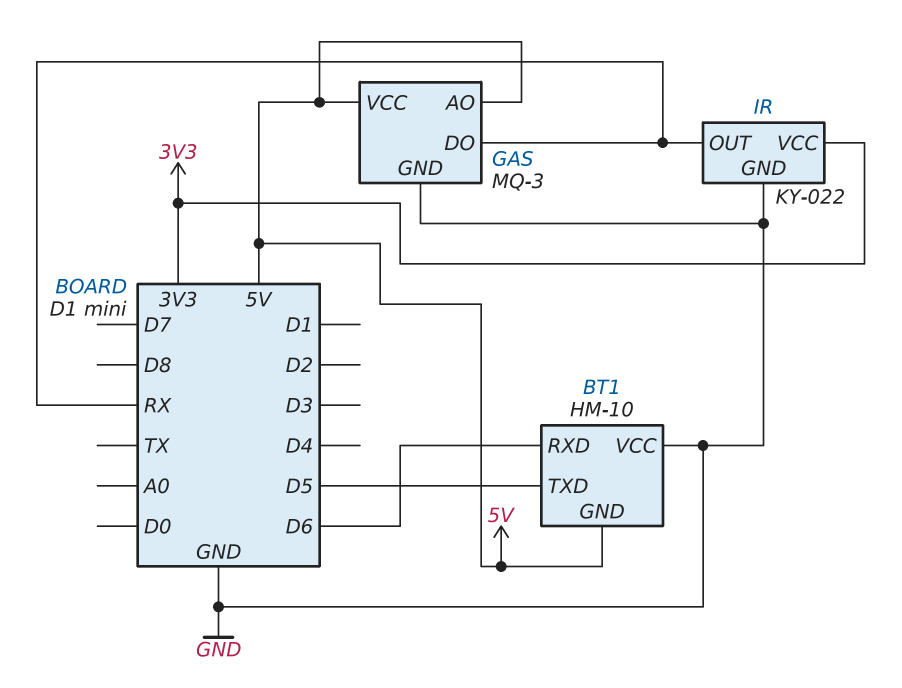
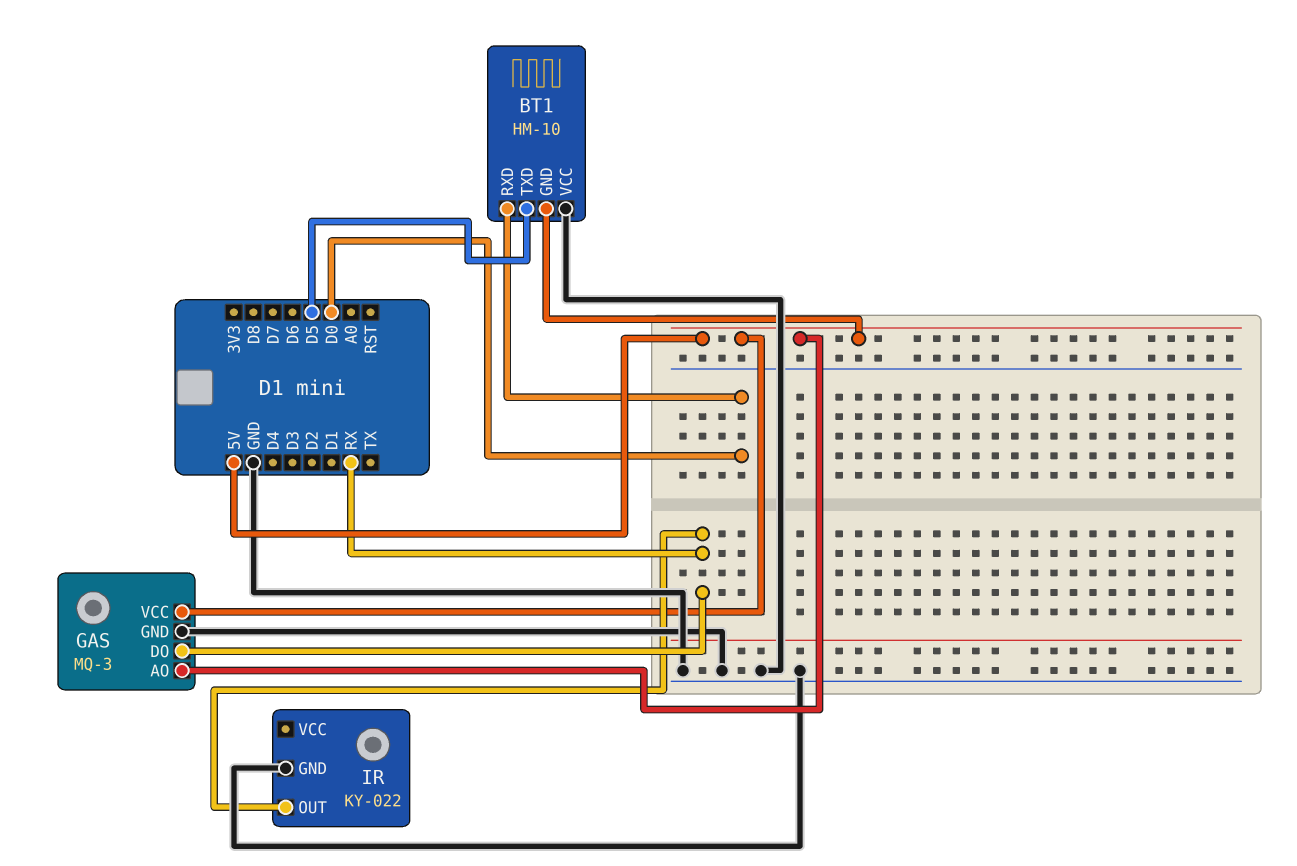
BT1 pin RXD: D6 -> D0
IR pin VCC: 3V3 -> none

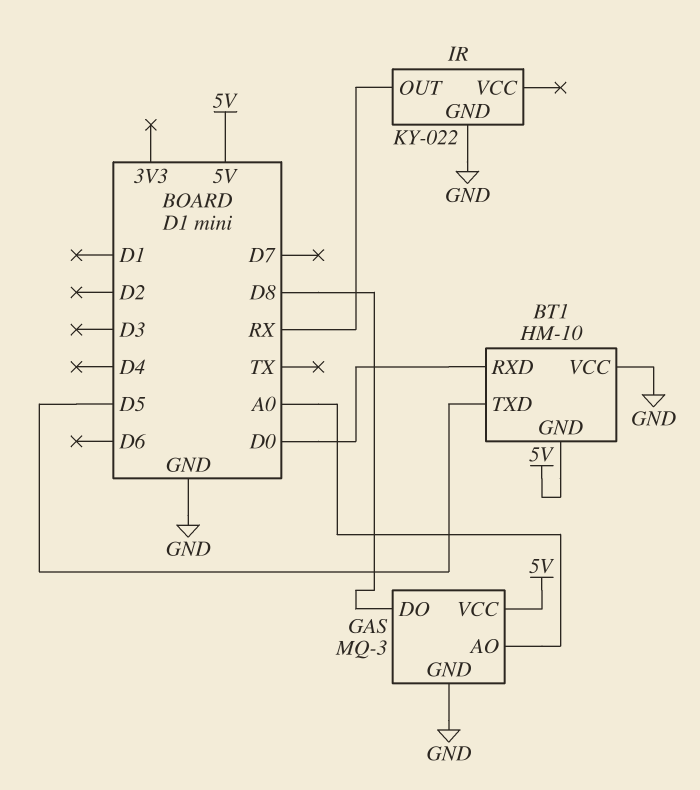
GAS pin AO: 5V -> A0
GAS pin DO: RX -> D8

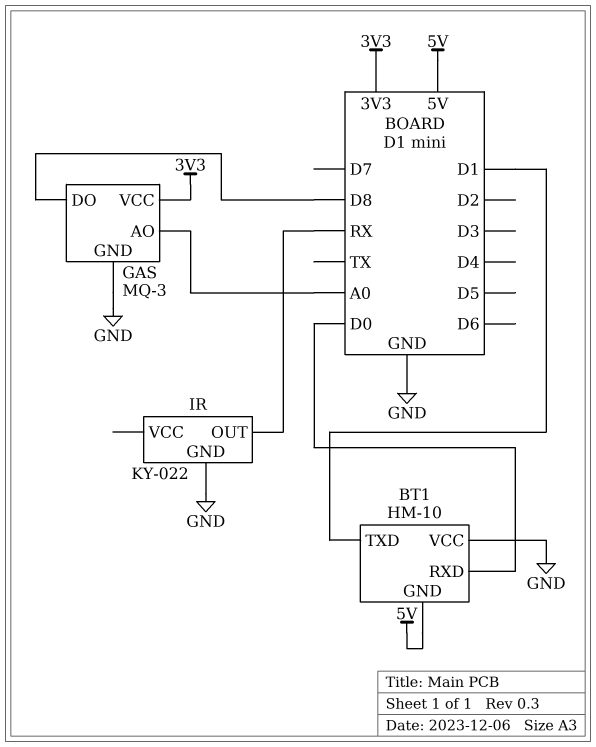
BT1 pin TXD: D5 -> D1
GAS pin VCC: 5V -> 3V3

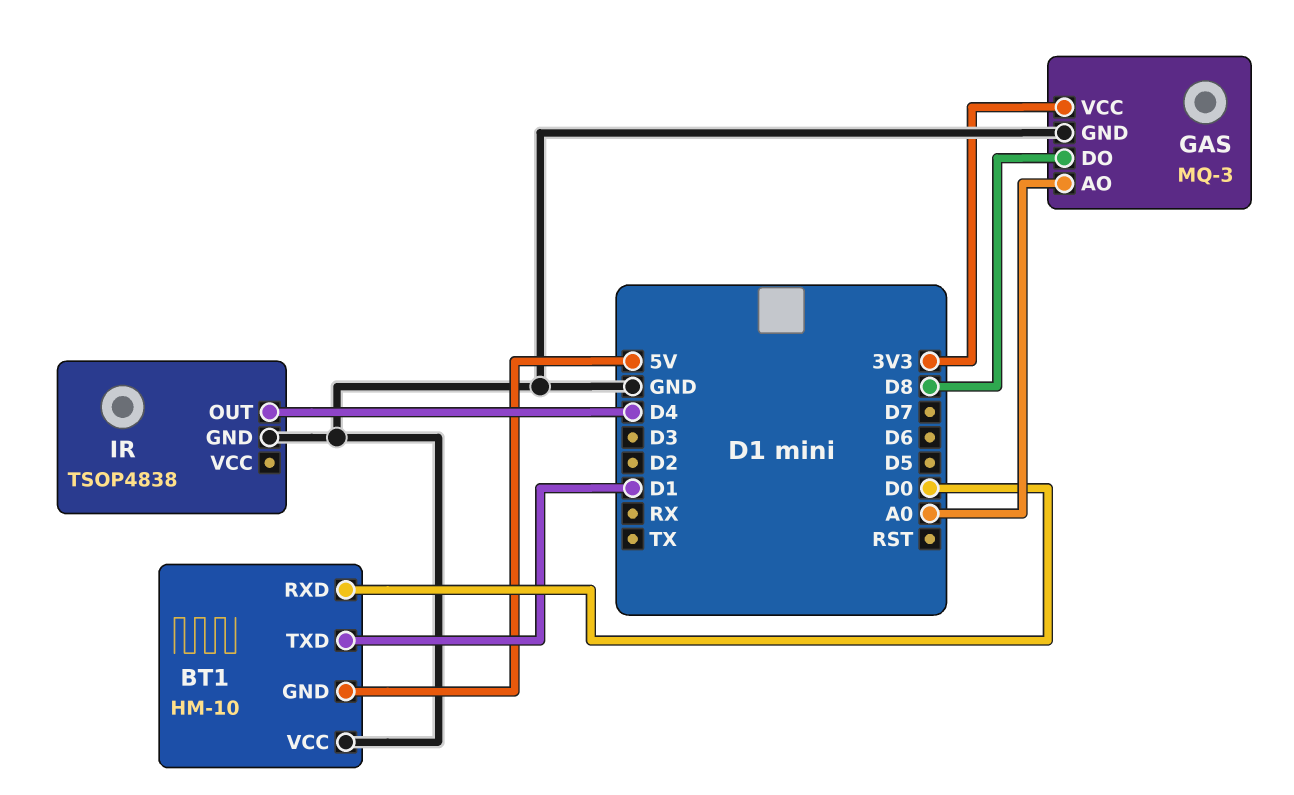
IR: KY-022 -> TSOP4838
IR pin OUT: RX -> D4

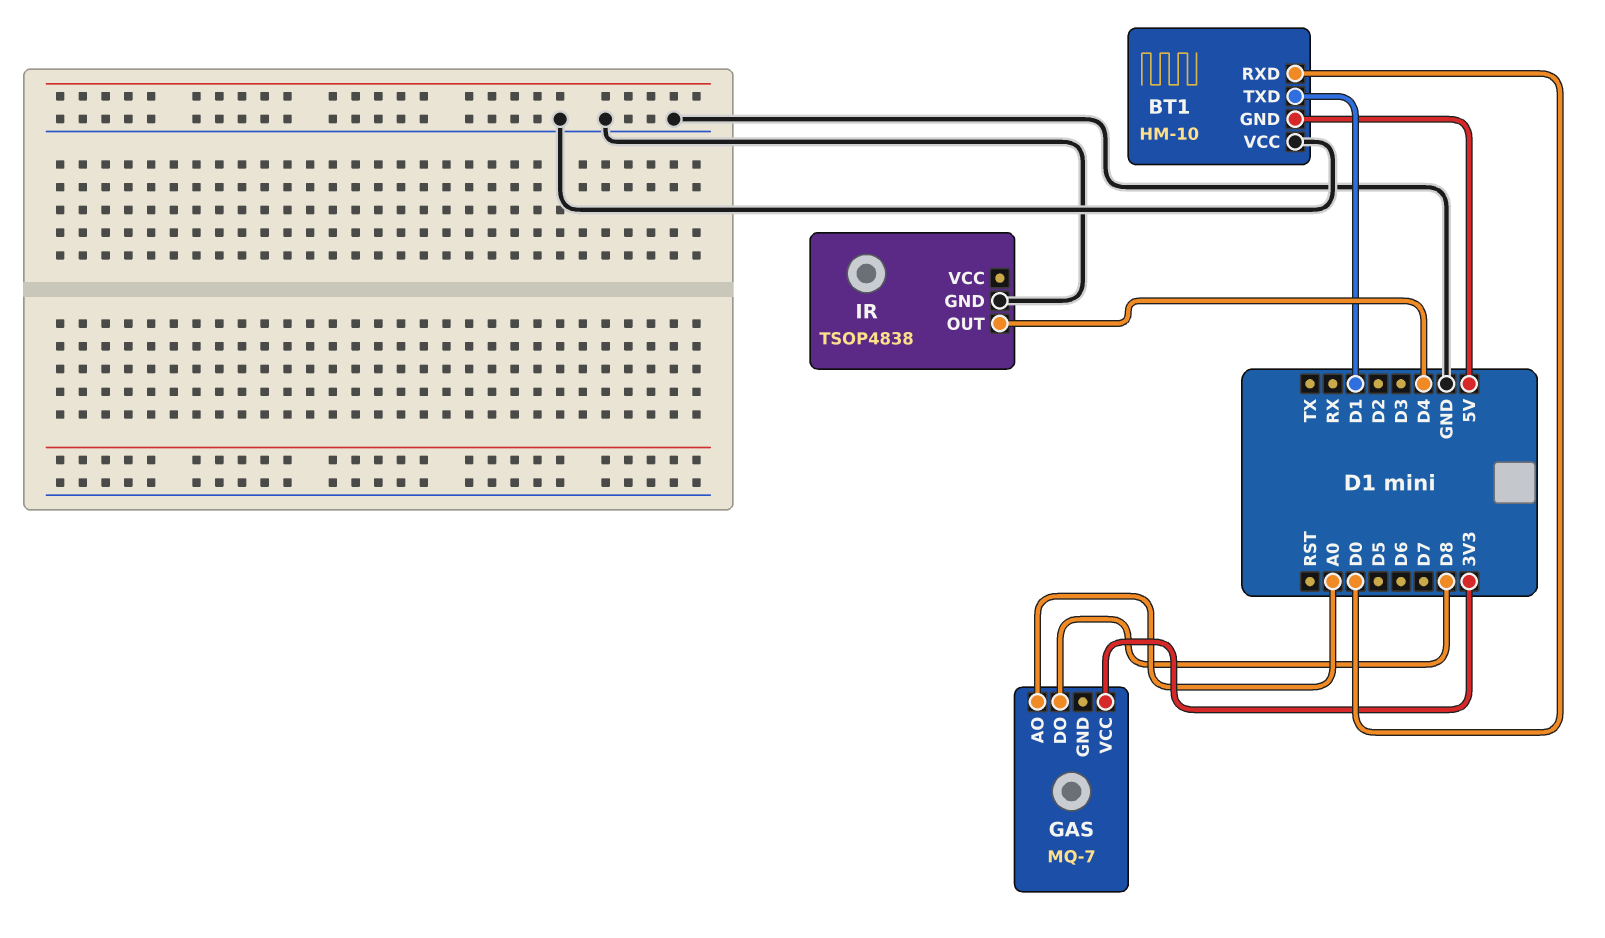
GAS: MQ-3 -> MQ-7
GAS pin GND: GND -> none

